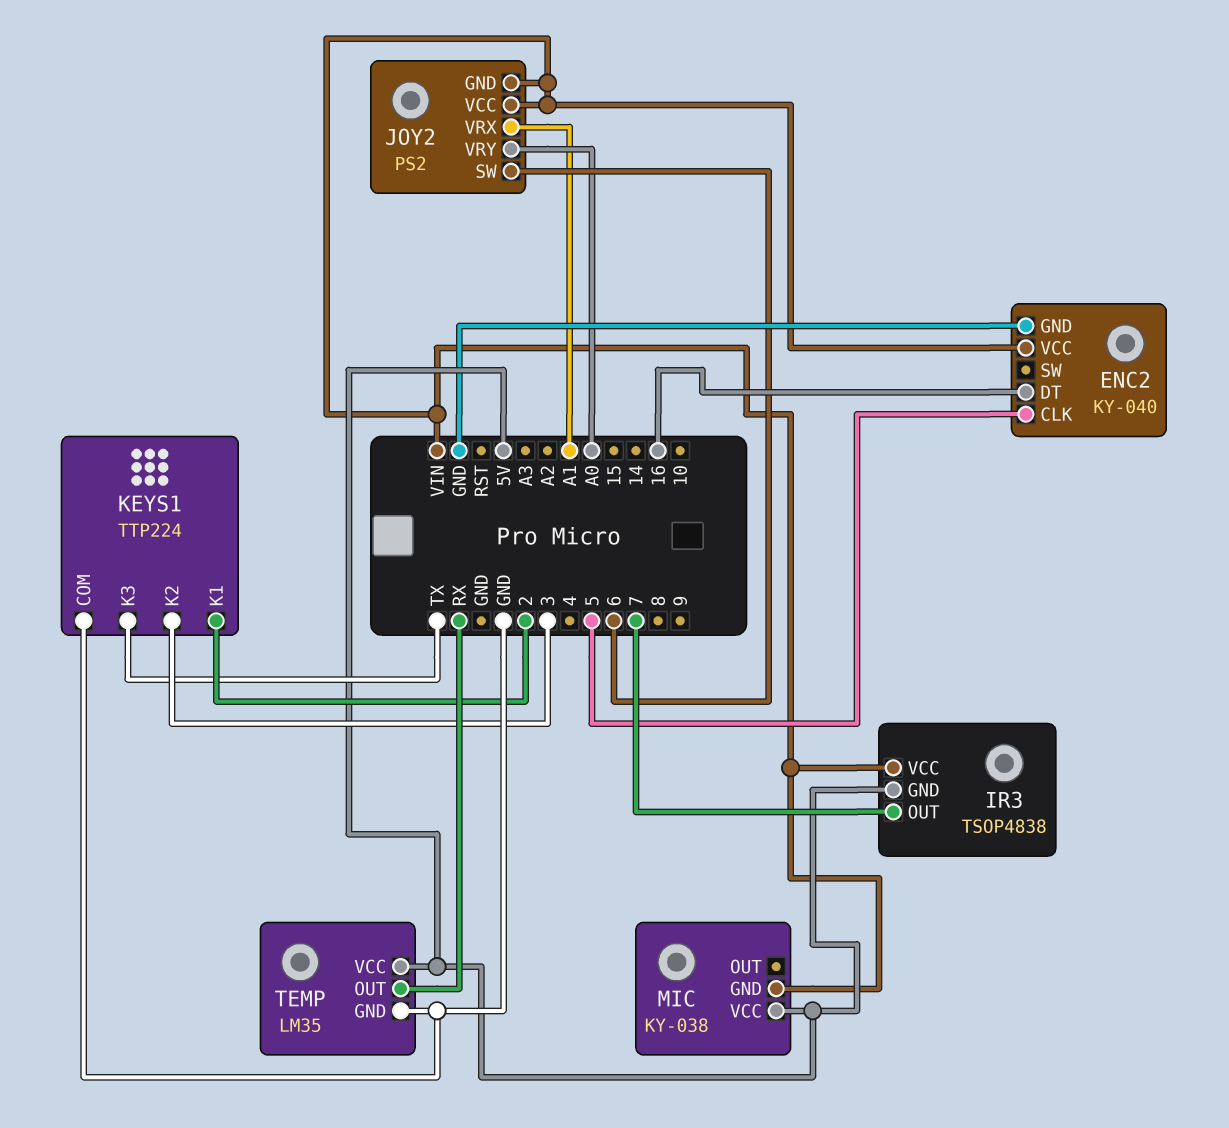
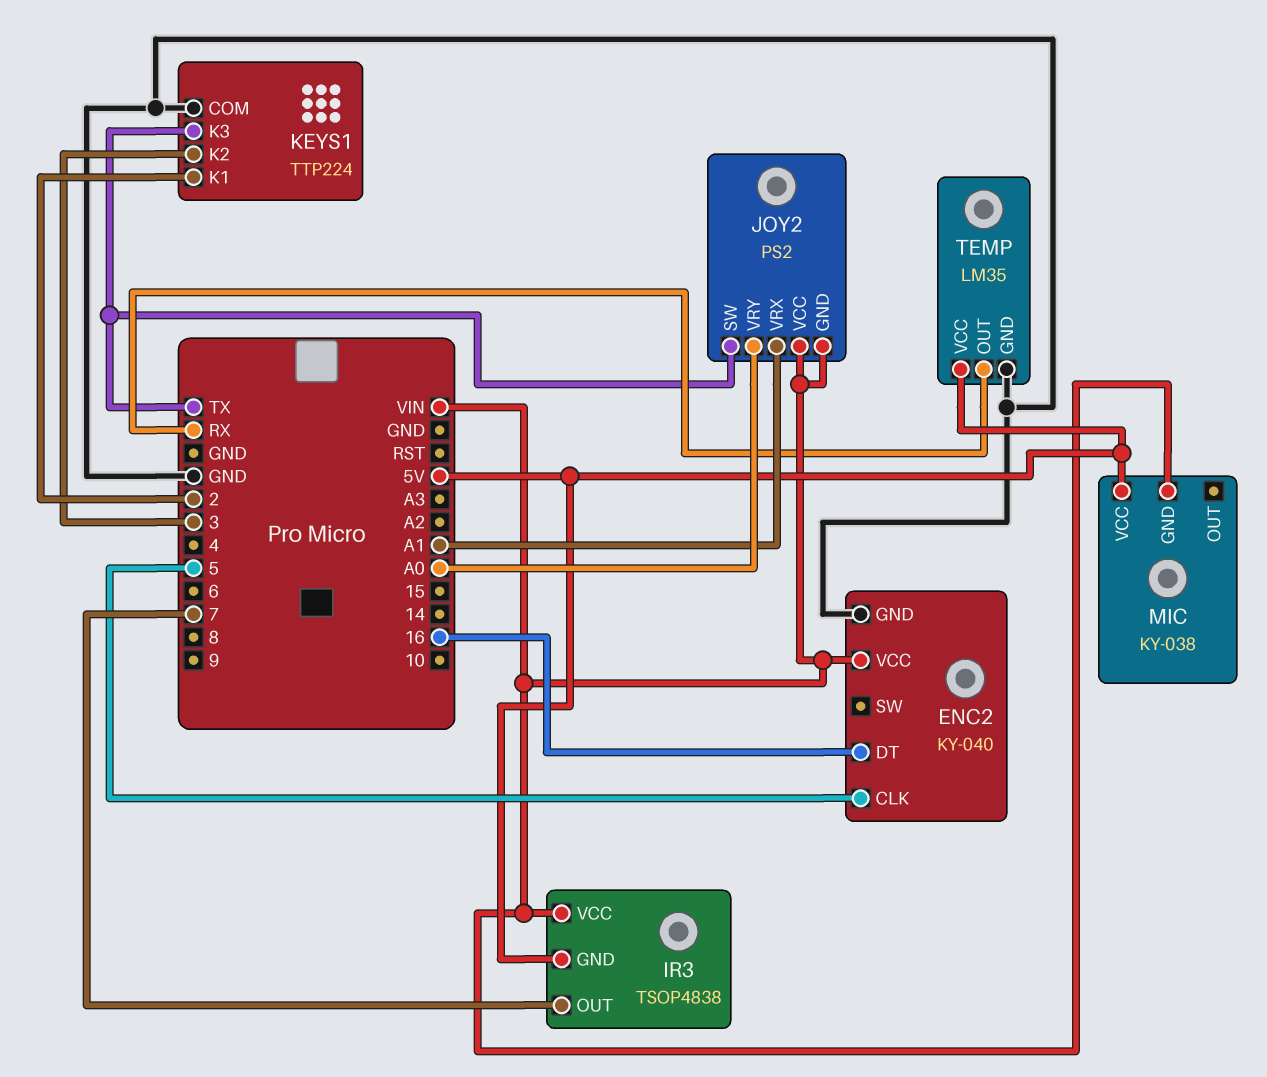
JOY2 pin SW: 6 -> TX

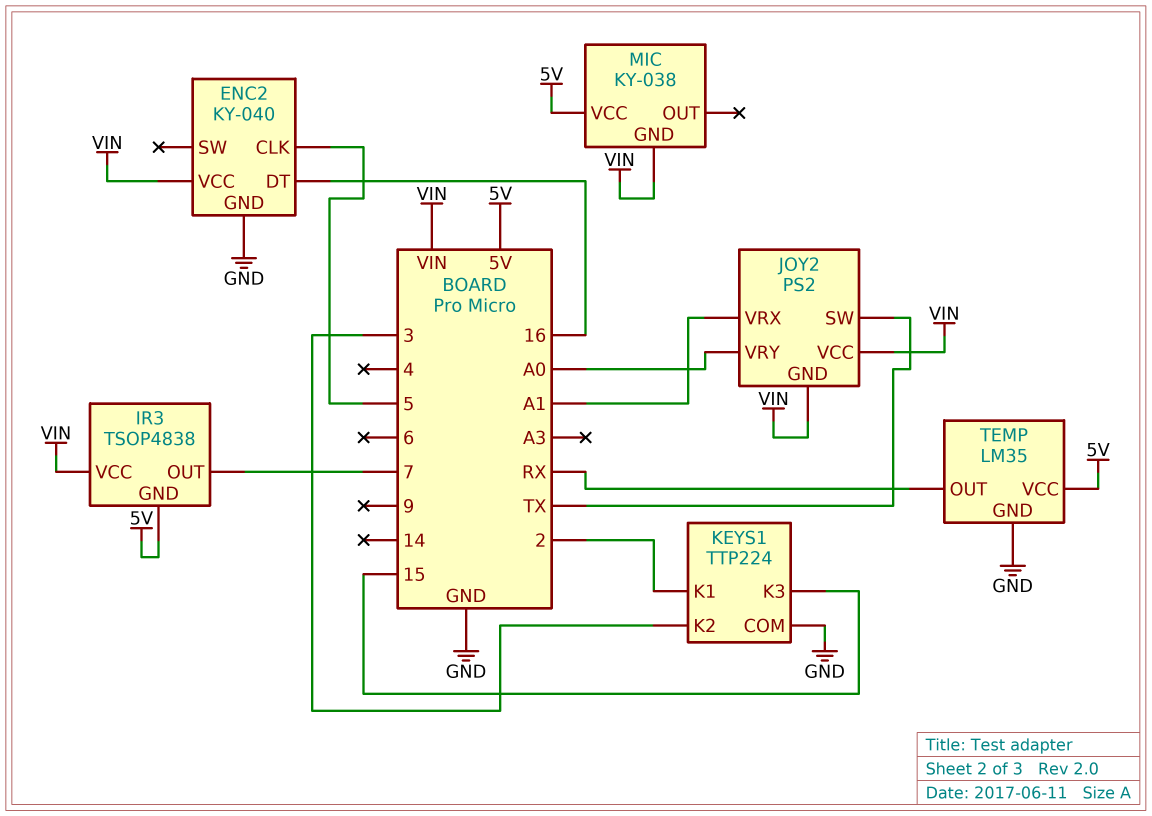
KEYS1 pin K3: TX -> 15

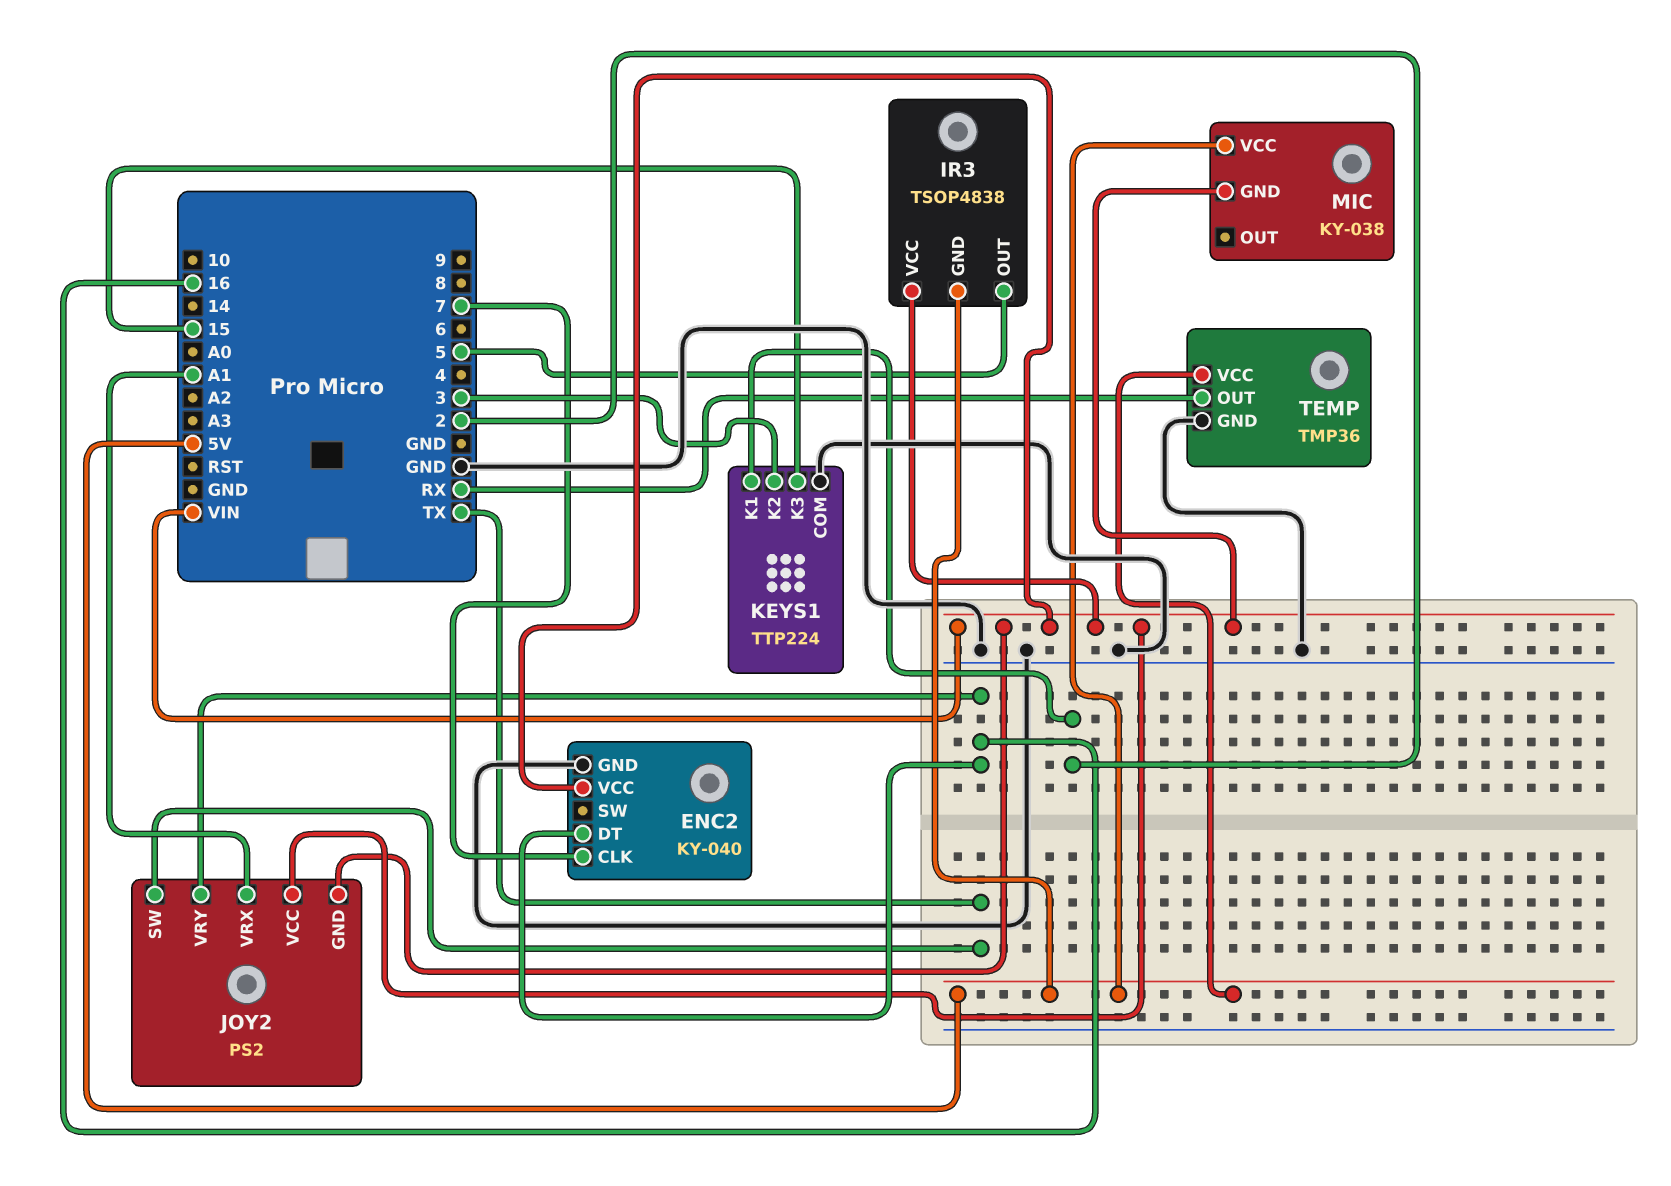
ENC2 pin CLK: 5 -> 7
IR3 pin OUT: 7 -> 5
JOY2 pin VRY: A0 -> 16
TEMP: LM35 -> TMP36

